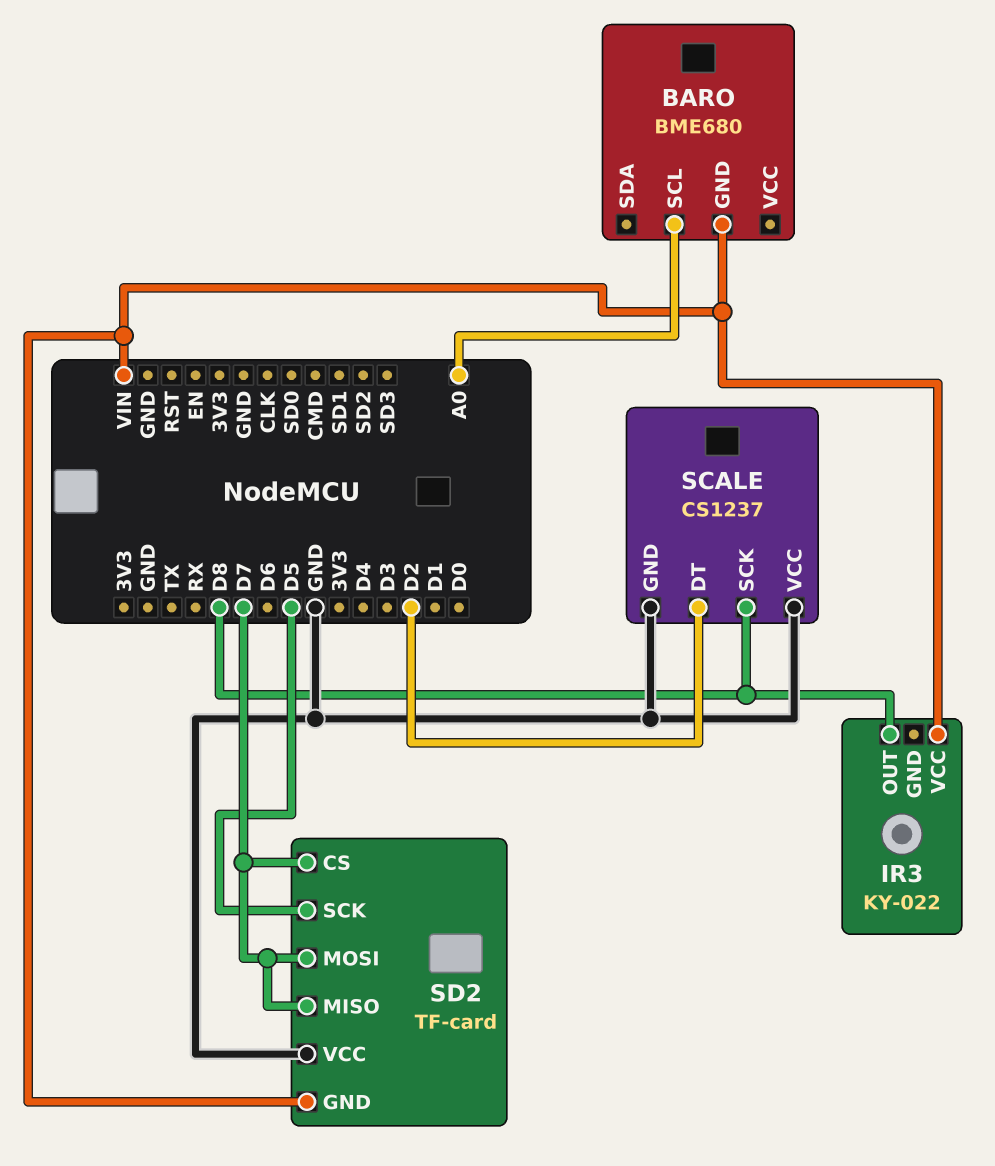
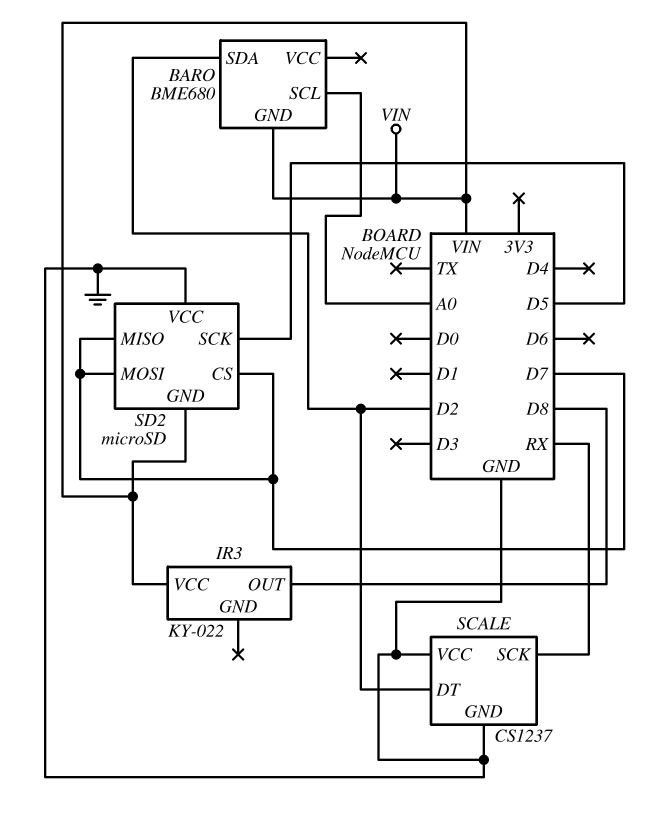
BARO pin SDA: none -> D2
SCALE pin SCK: D8 -> RX
SD2: TF-card -> microSD

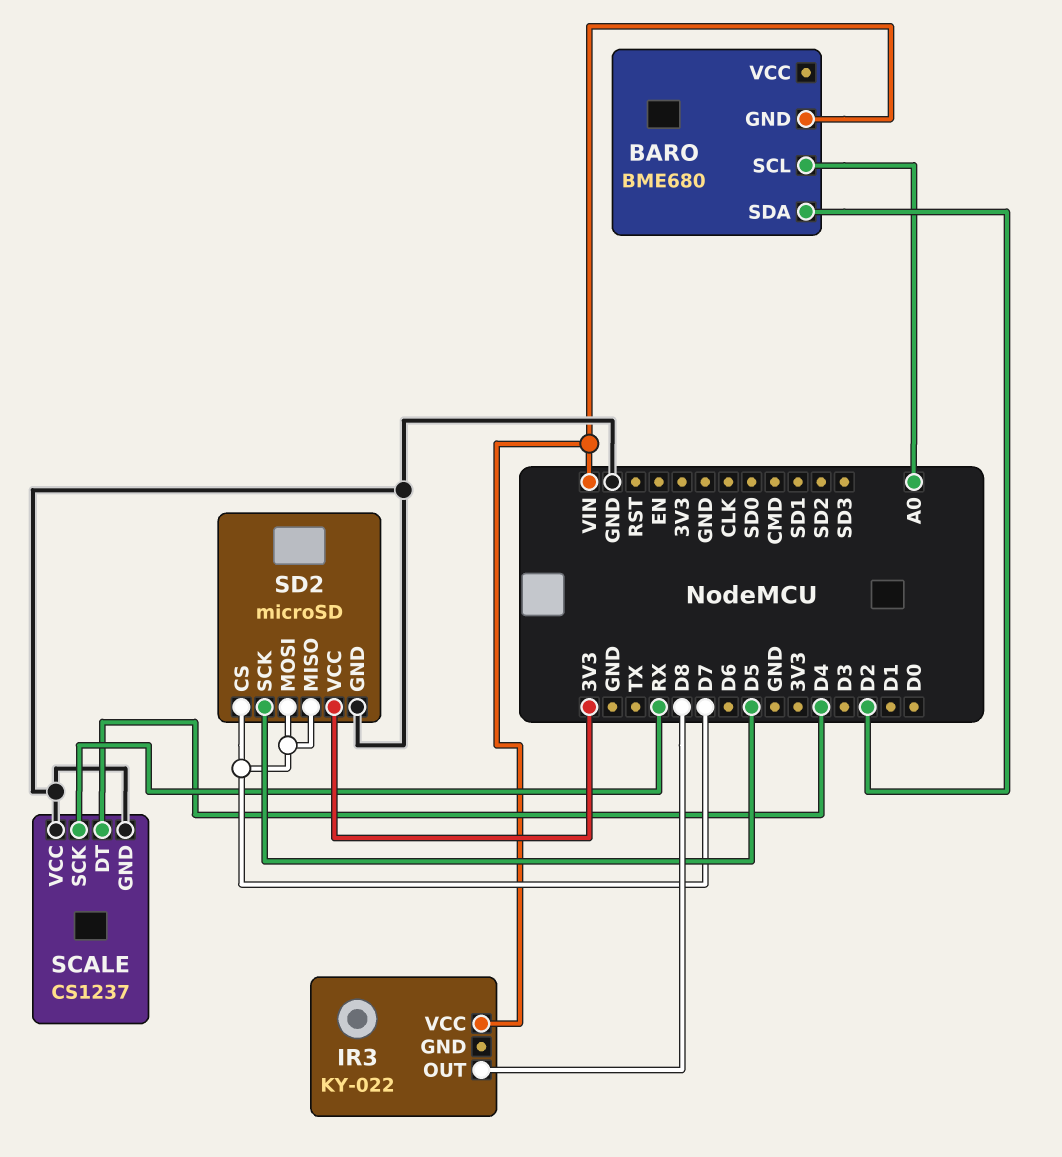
SCALE pin DT: D2 -> D4
SD2 pin GND: VIN -> GND
SD2 pin VCC: GND -> 3V3

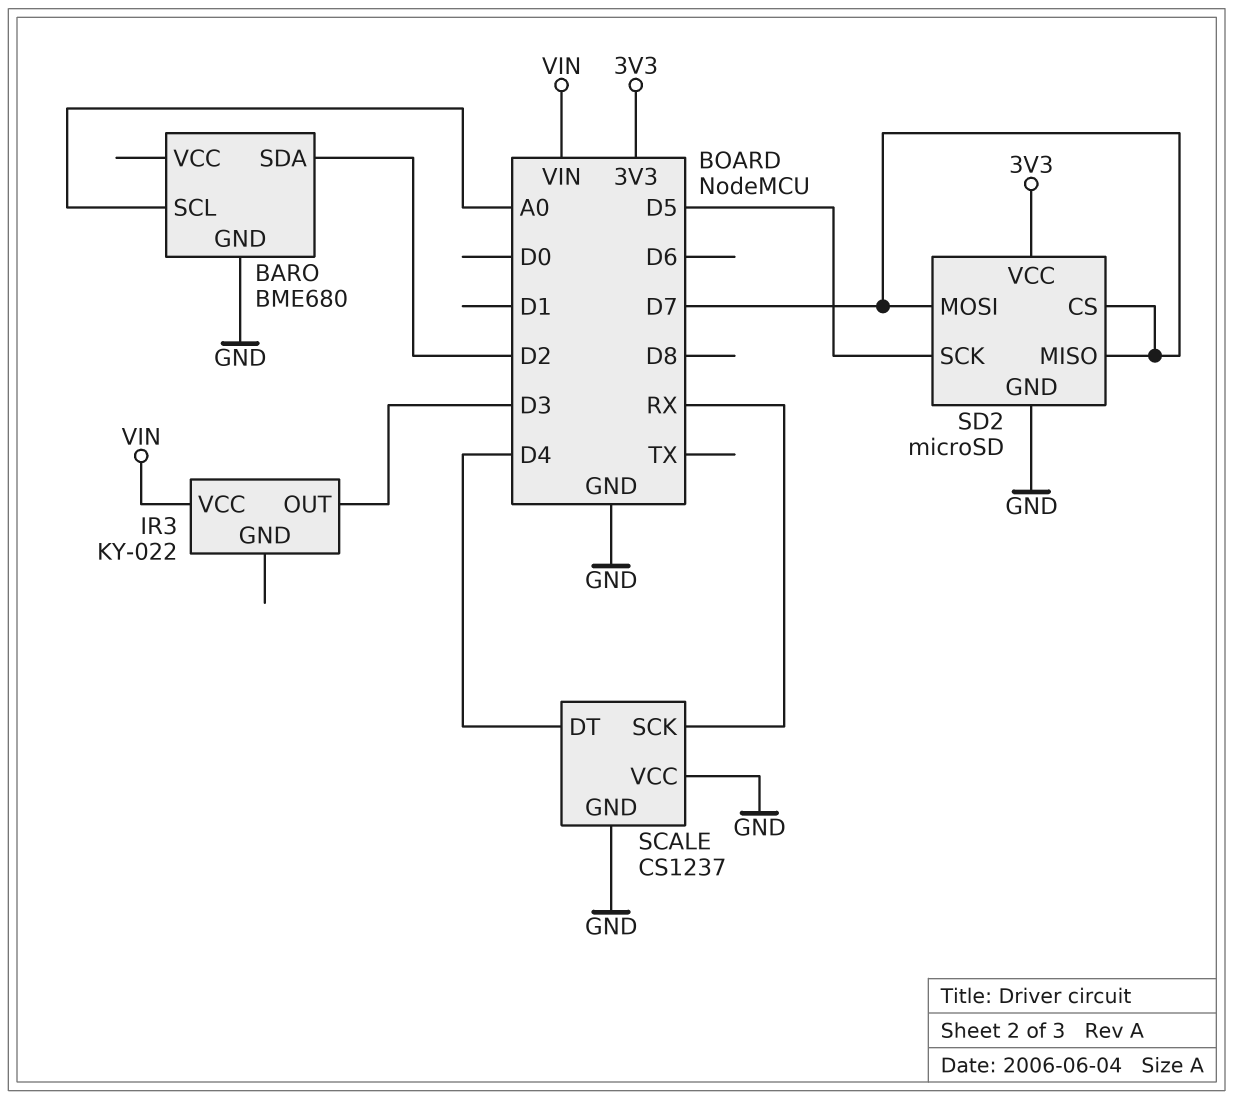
BARO pin GND: VIN -> GND
IR3 pin OUT: D8 -> D3

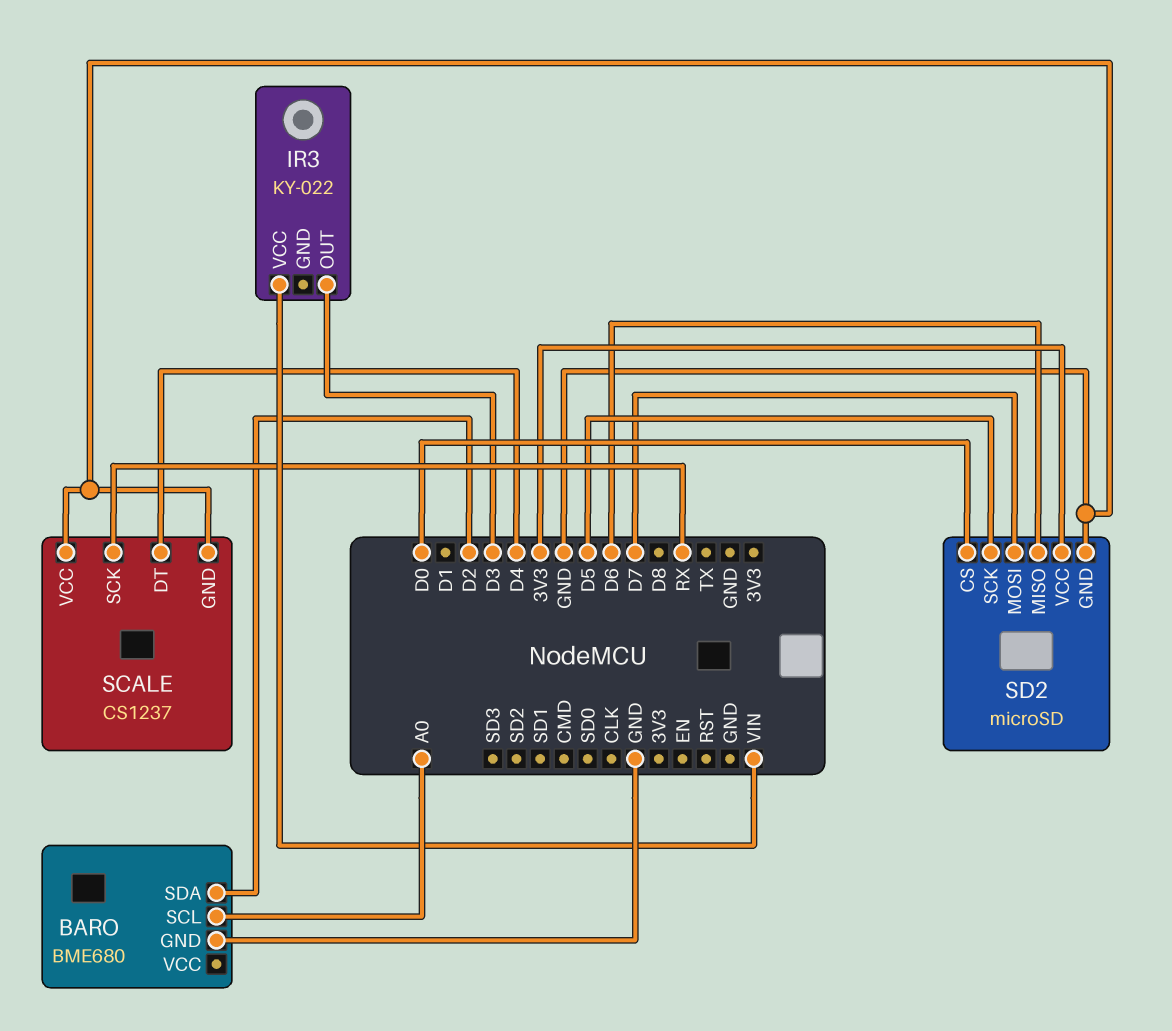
SD2 pin CS: D7 -> D0
SD2 pin MISO: D7 -> D6

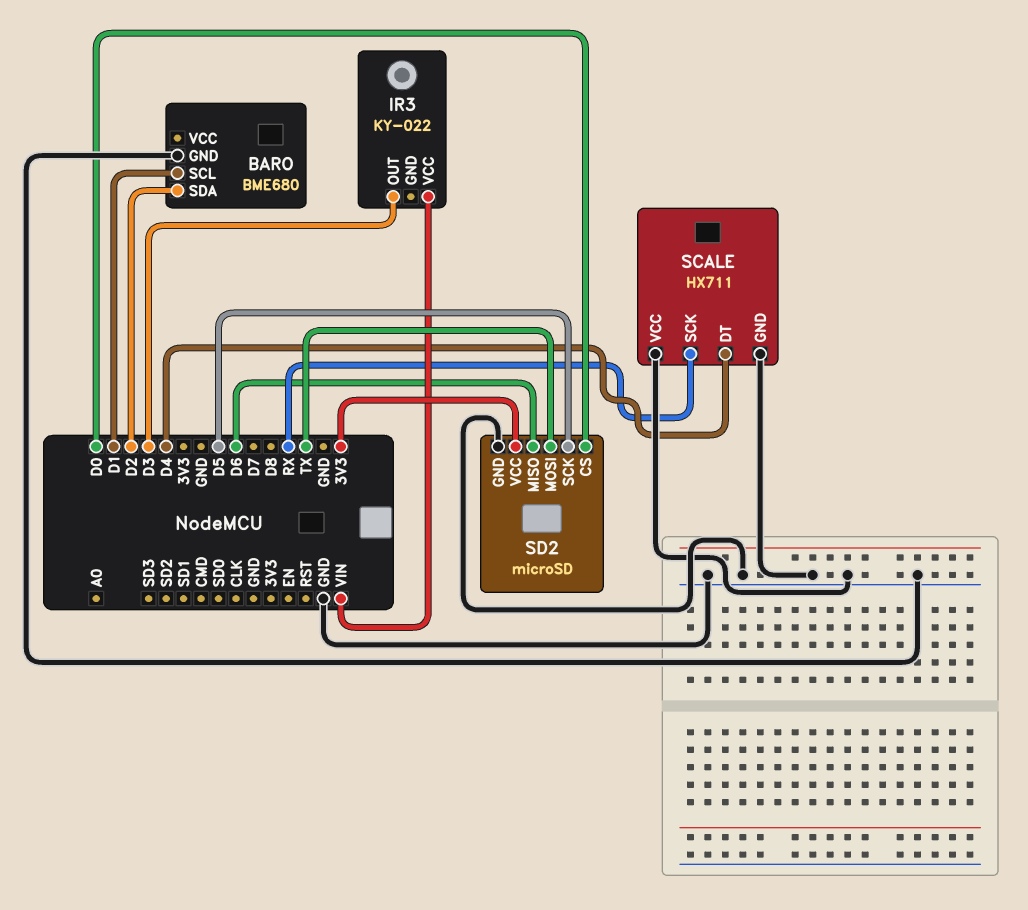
BARO pin SCL: A0 -> D1
SCALE: CS1237 -> HX711
SD2 pin MOSI: D7 -> TX

